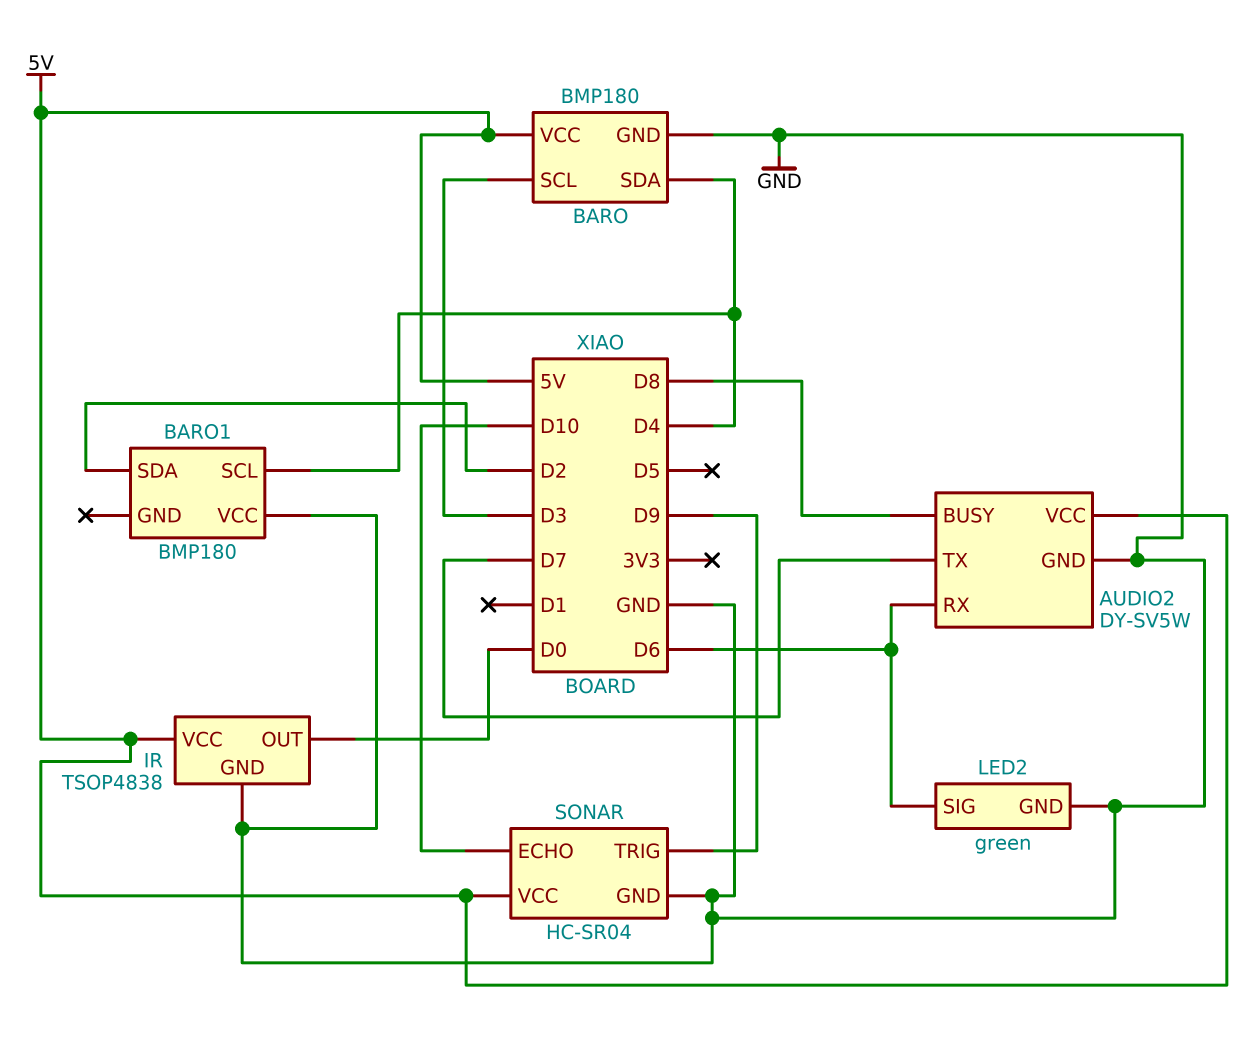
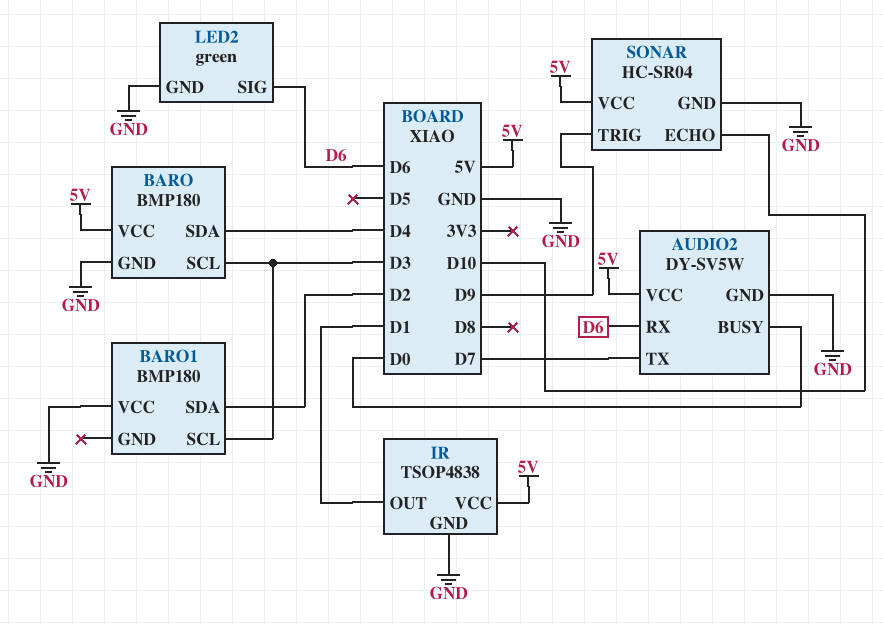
AUDIO2 pin BUSY: D8 -> D0
BARO1 pin SCL: D4 -> D3
IR pin OUT: D0 -> D1

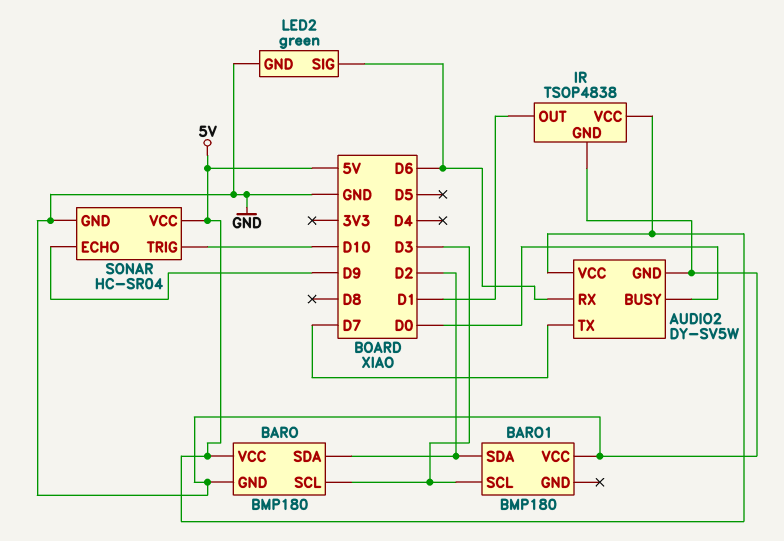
BARO pin SDA: D4 -> D2
SONAR pin ECHO: D10 -> D9
SONAR pin TRIG: D9 -> D10

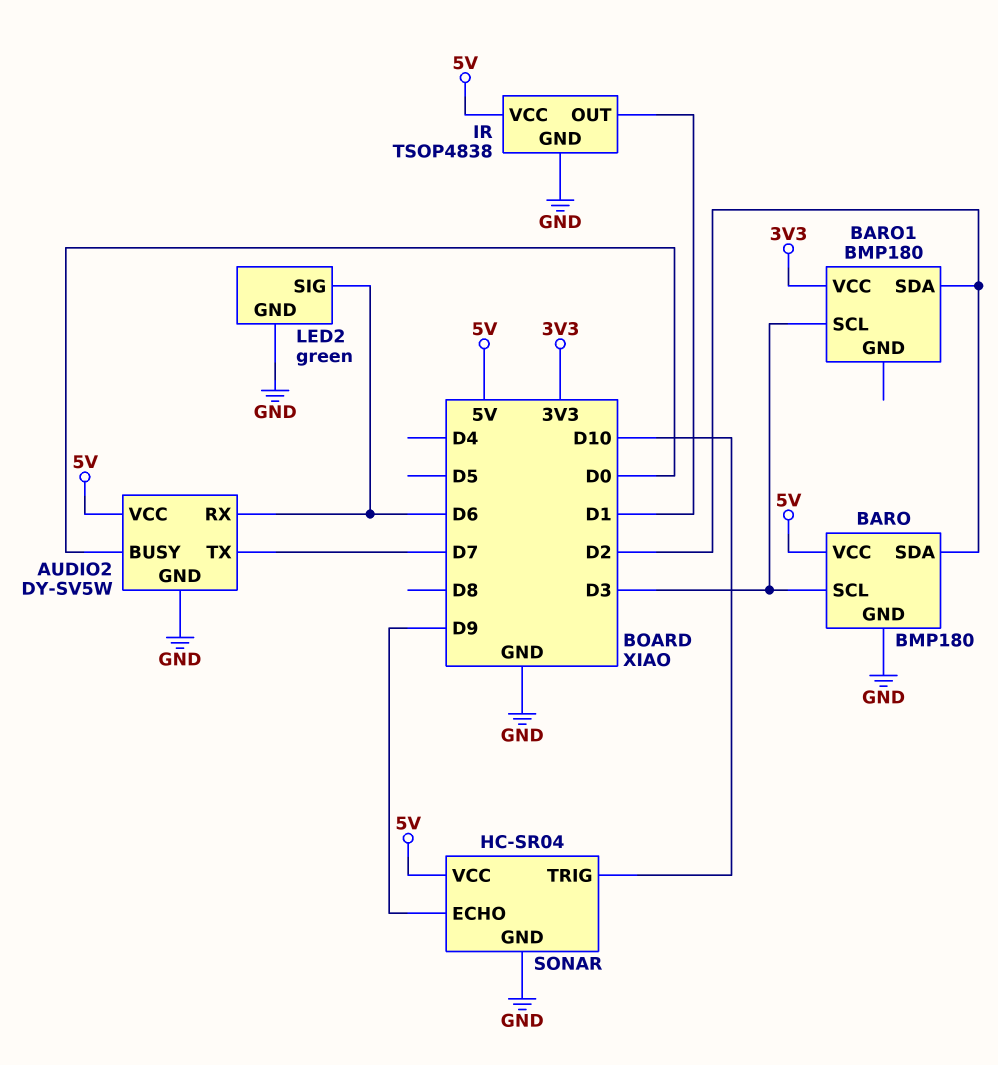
BARO1 pin VCC: GND -> 3V3

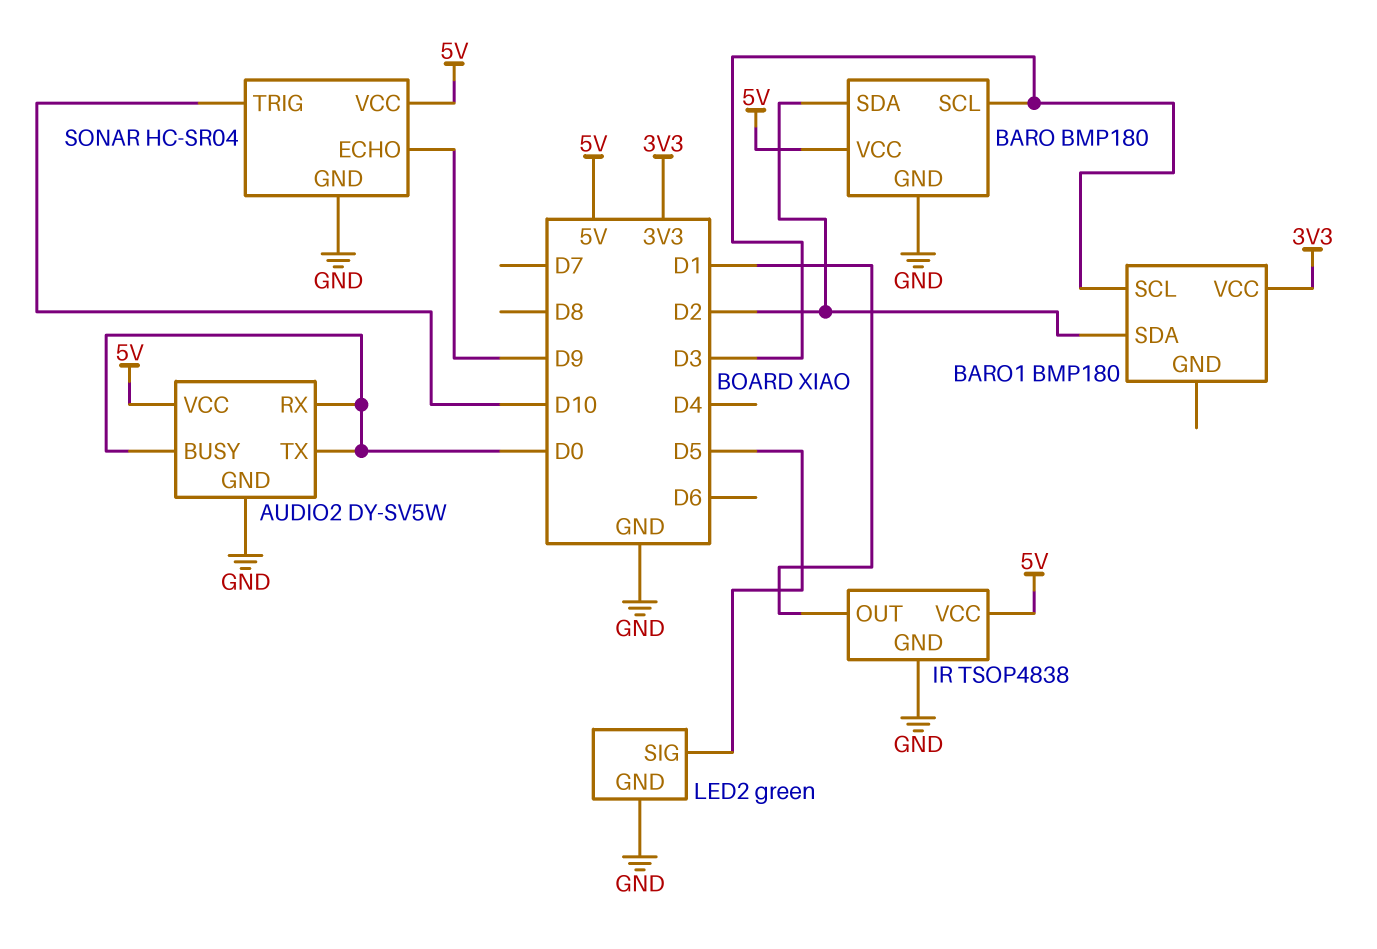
AUDIO2 pin RX: D6 -> D0
AUDIO2 pin TX: D7 -> D0
LED2 pin SIG: D6 -> D5

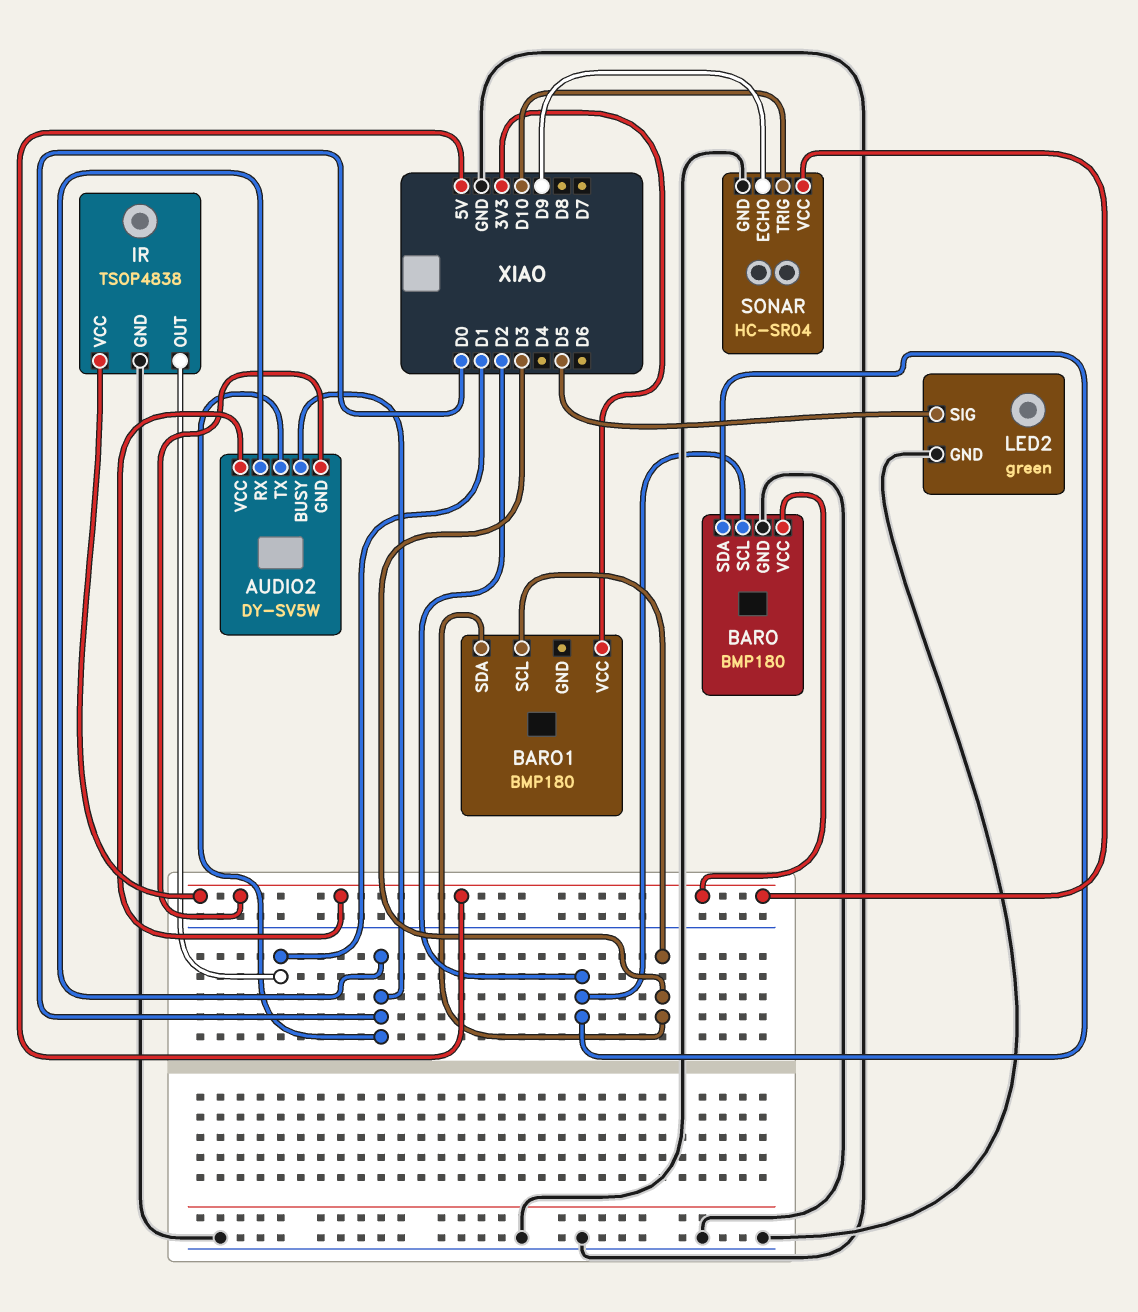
AUDIO2 pin GND: GND -> 5V
BARO pin SCL: D3 -> D2
BARO1 pin SDA: D2 -> D3

